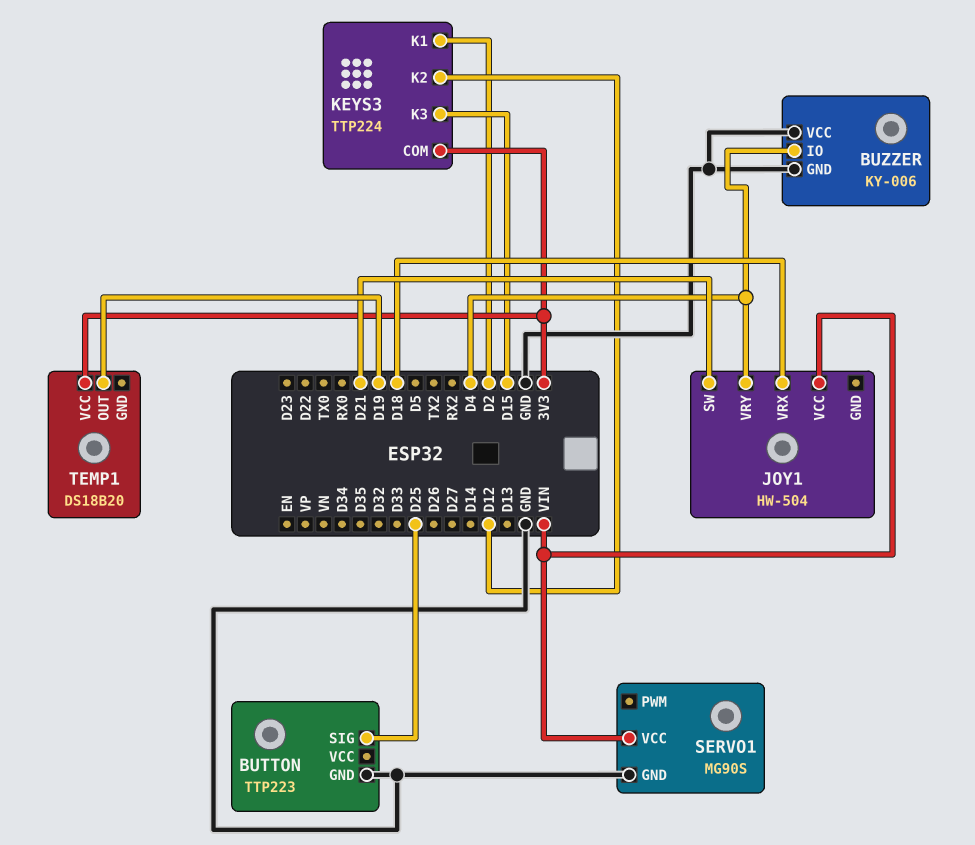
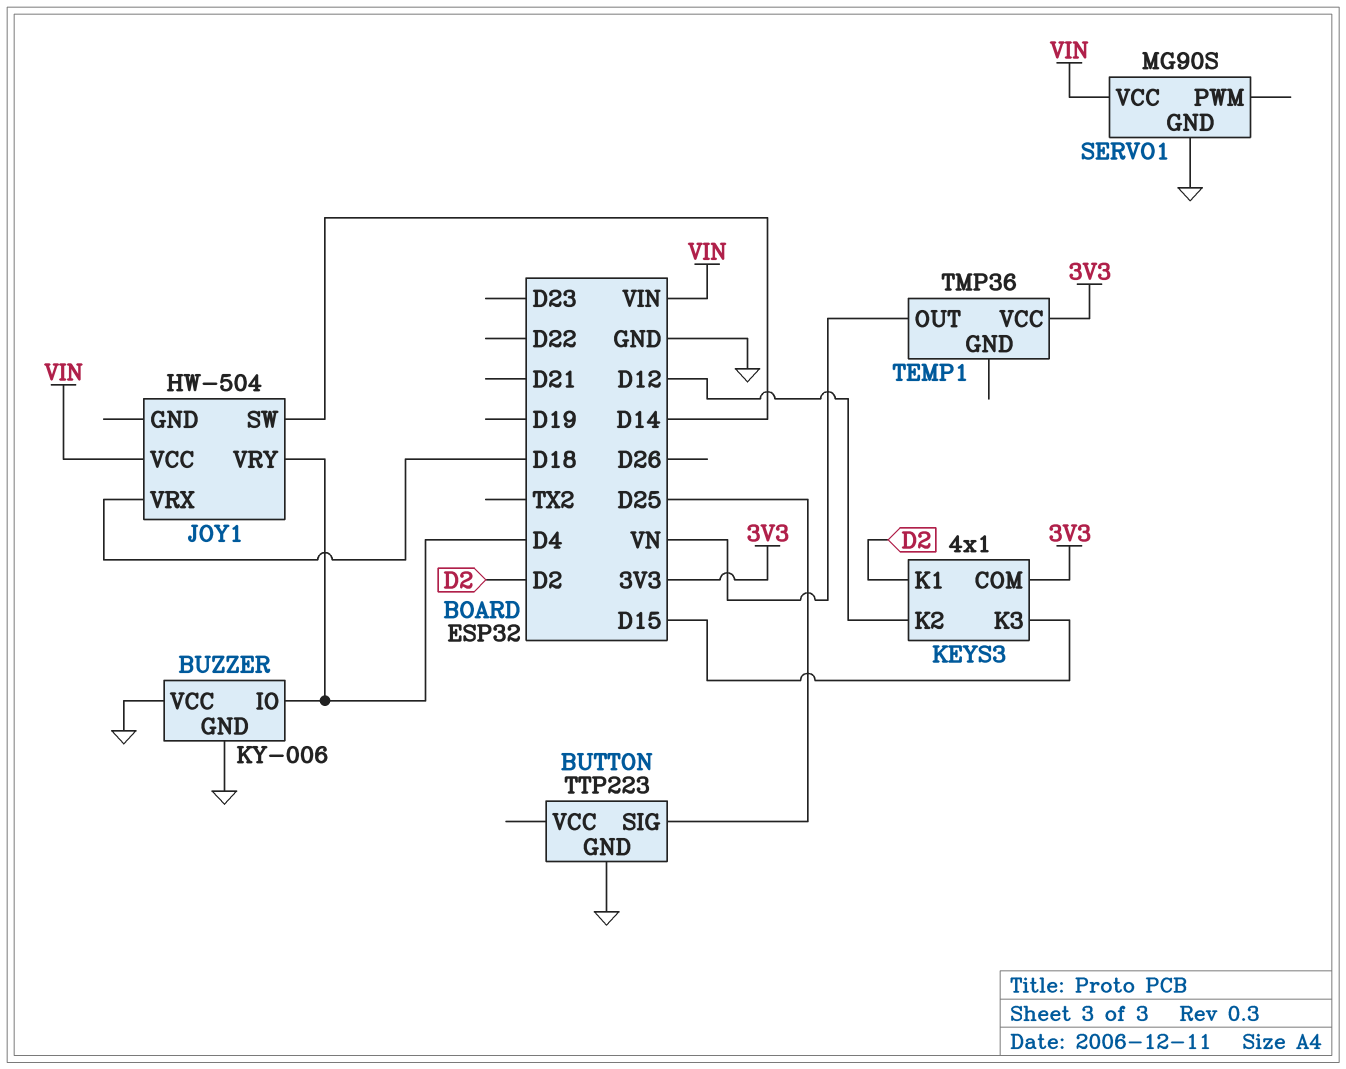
JOY1 pin SW: D21 -> D14
KEYS3: TTP224 -> 4x1
TEMP1: DS18B20 -> TMP36
TEMP1 pin OUT: D19 -> VN

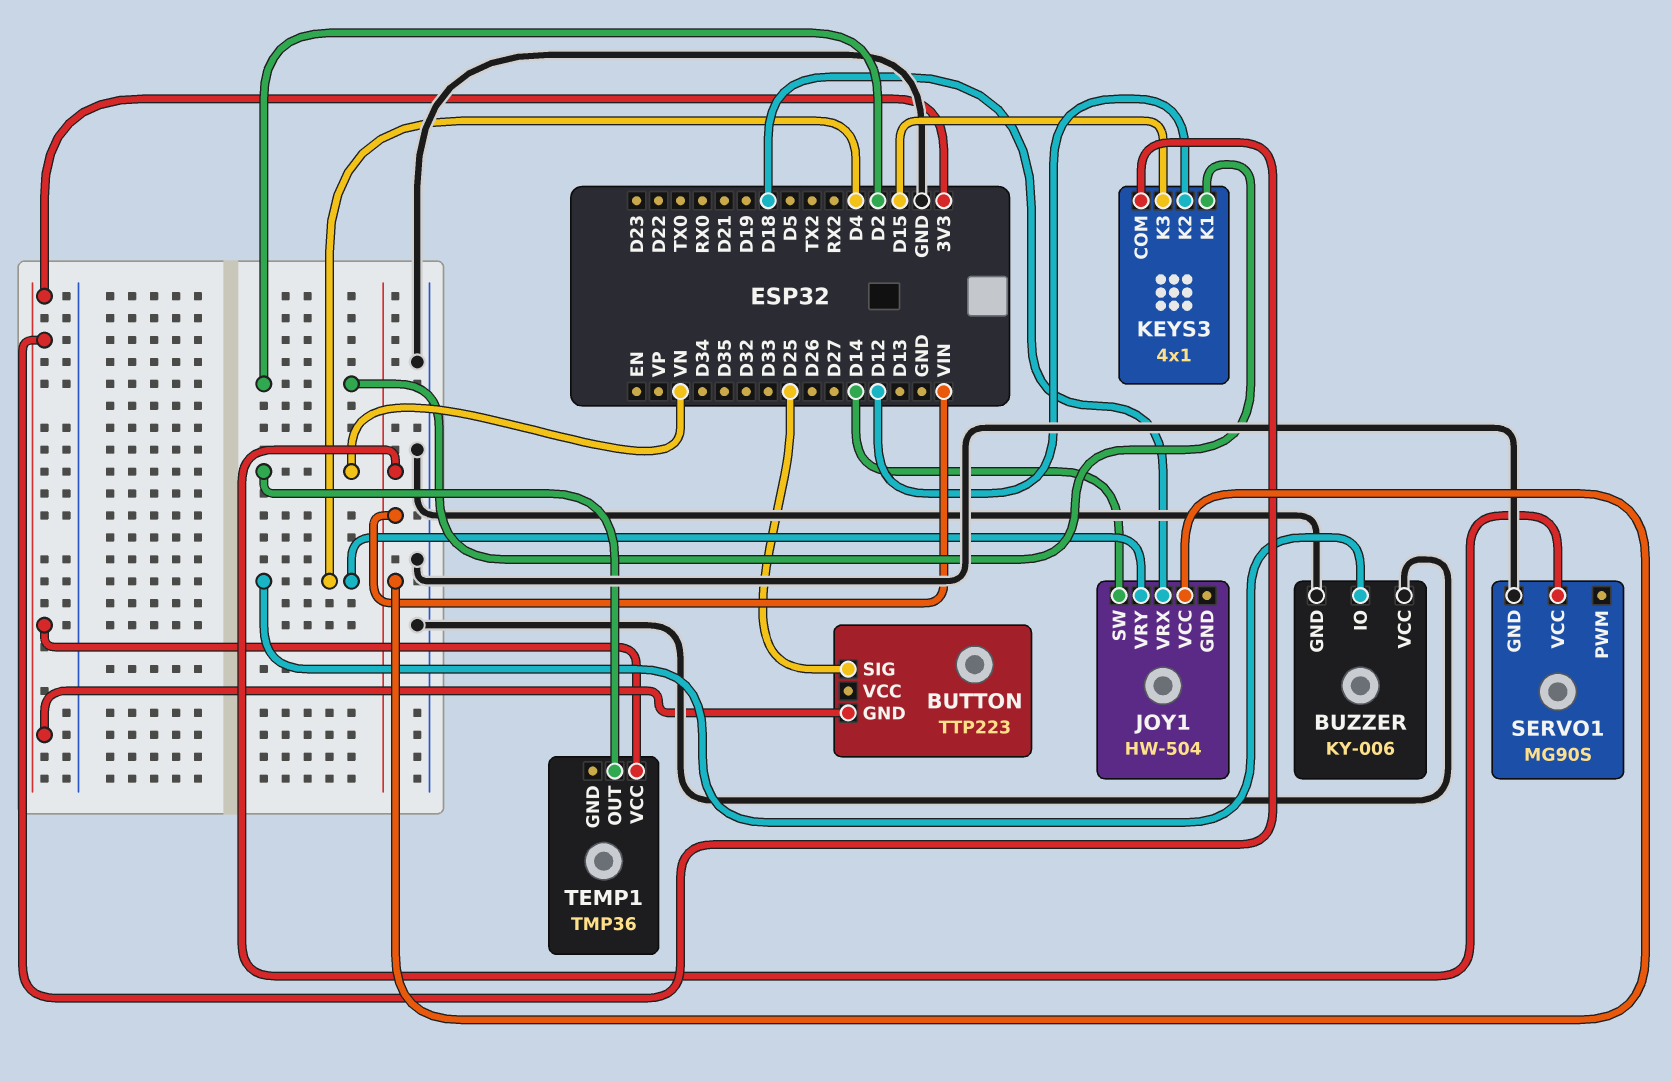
BUTTON pin GND: GND -> 3V3

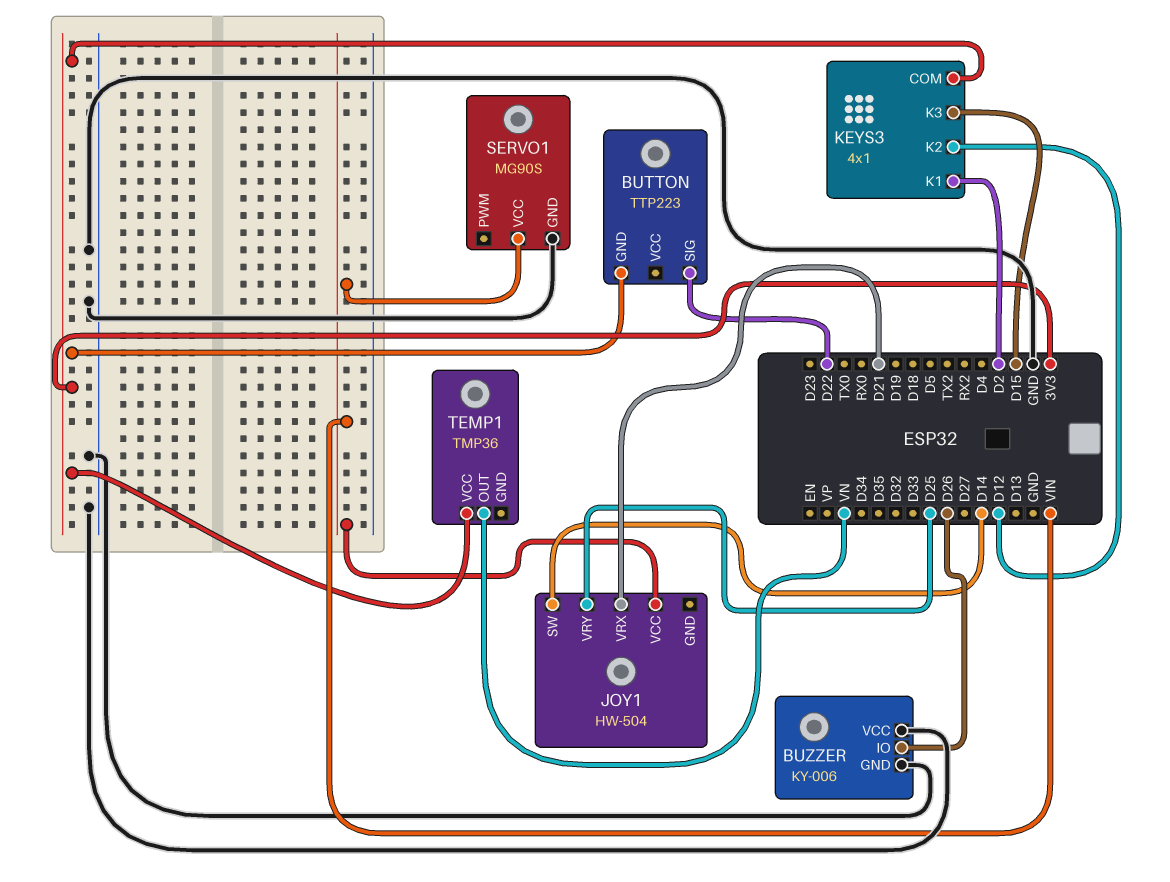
BUTTON pin SIG: D25 -> D22
BUZZER pin IO: D4 -> D26
JOY1 pin VRX: D18 -> D21
JOY1 pin VRY: D4 -> D25

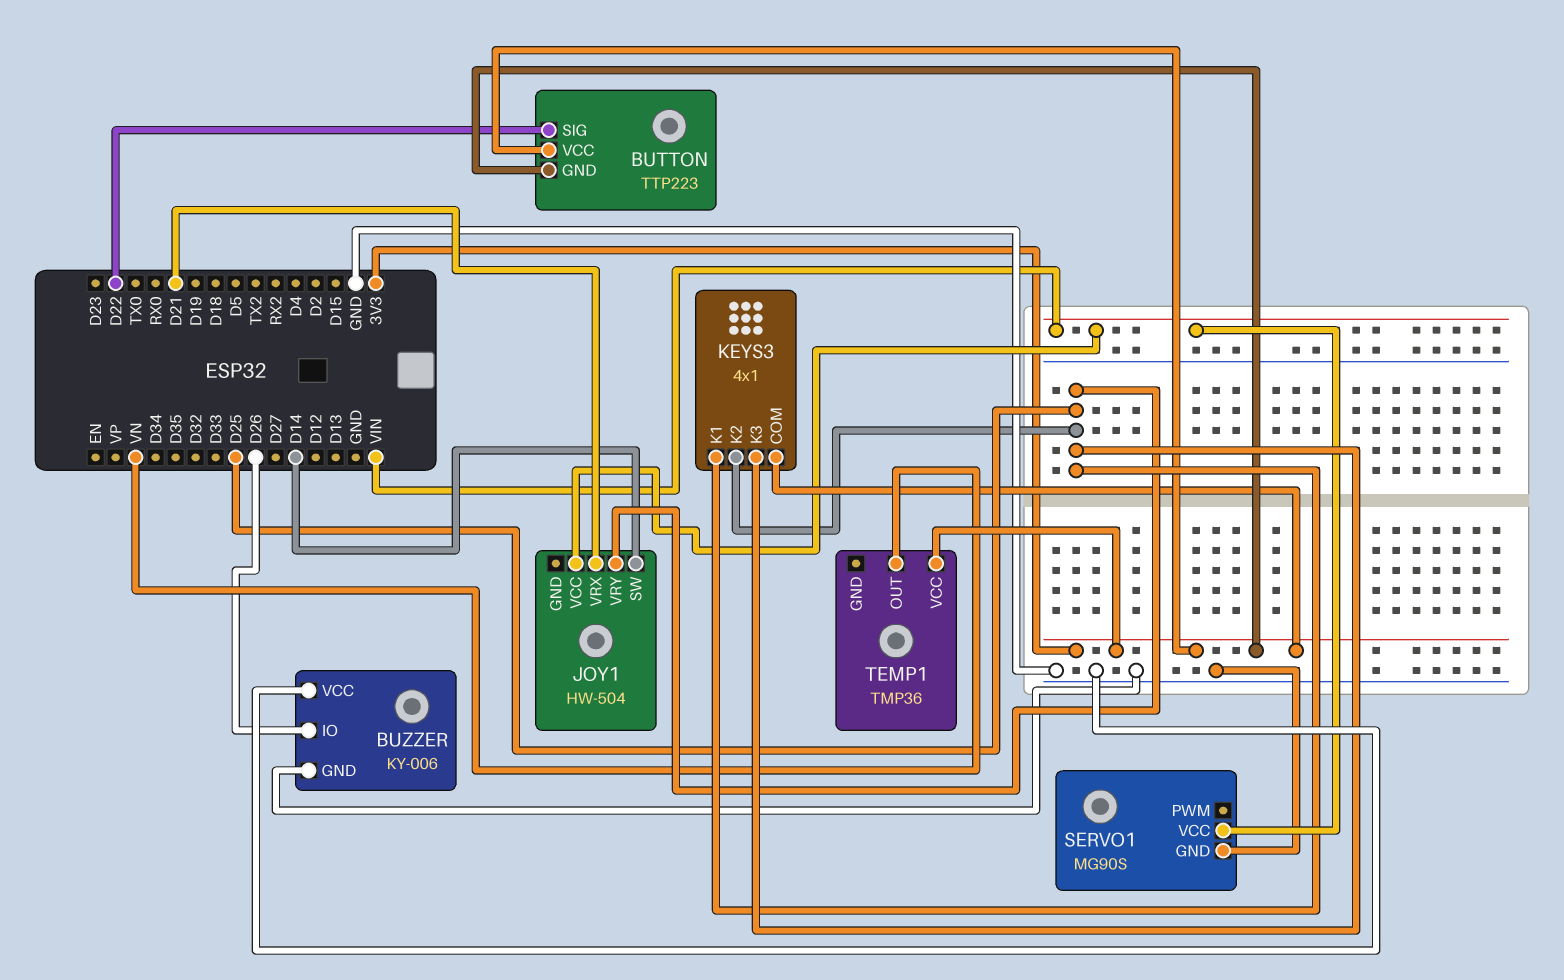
BUTTON pin VCC: none -> 3V3
KEYS3 pin K1: D2 -> D25
KEYS3 pin K2: D12 -> D25
KEYS3 pin K3: D15 -> D25

